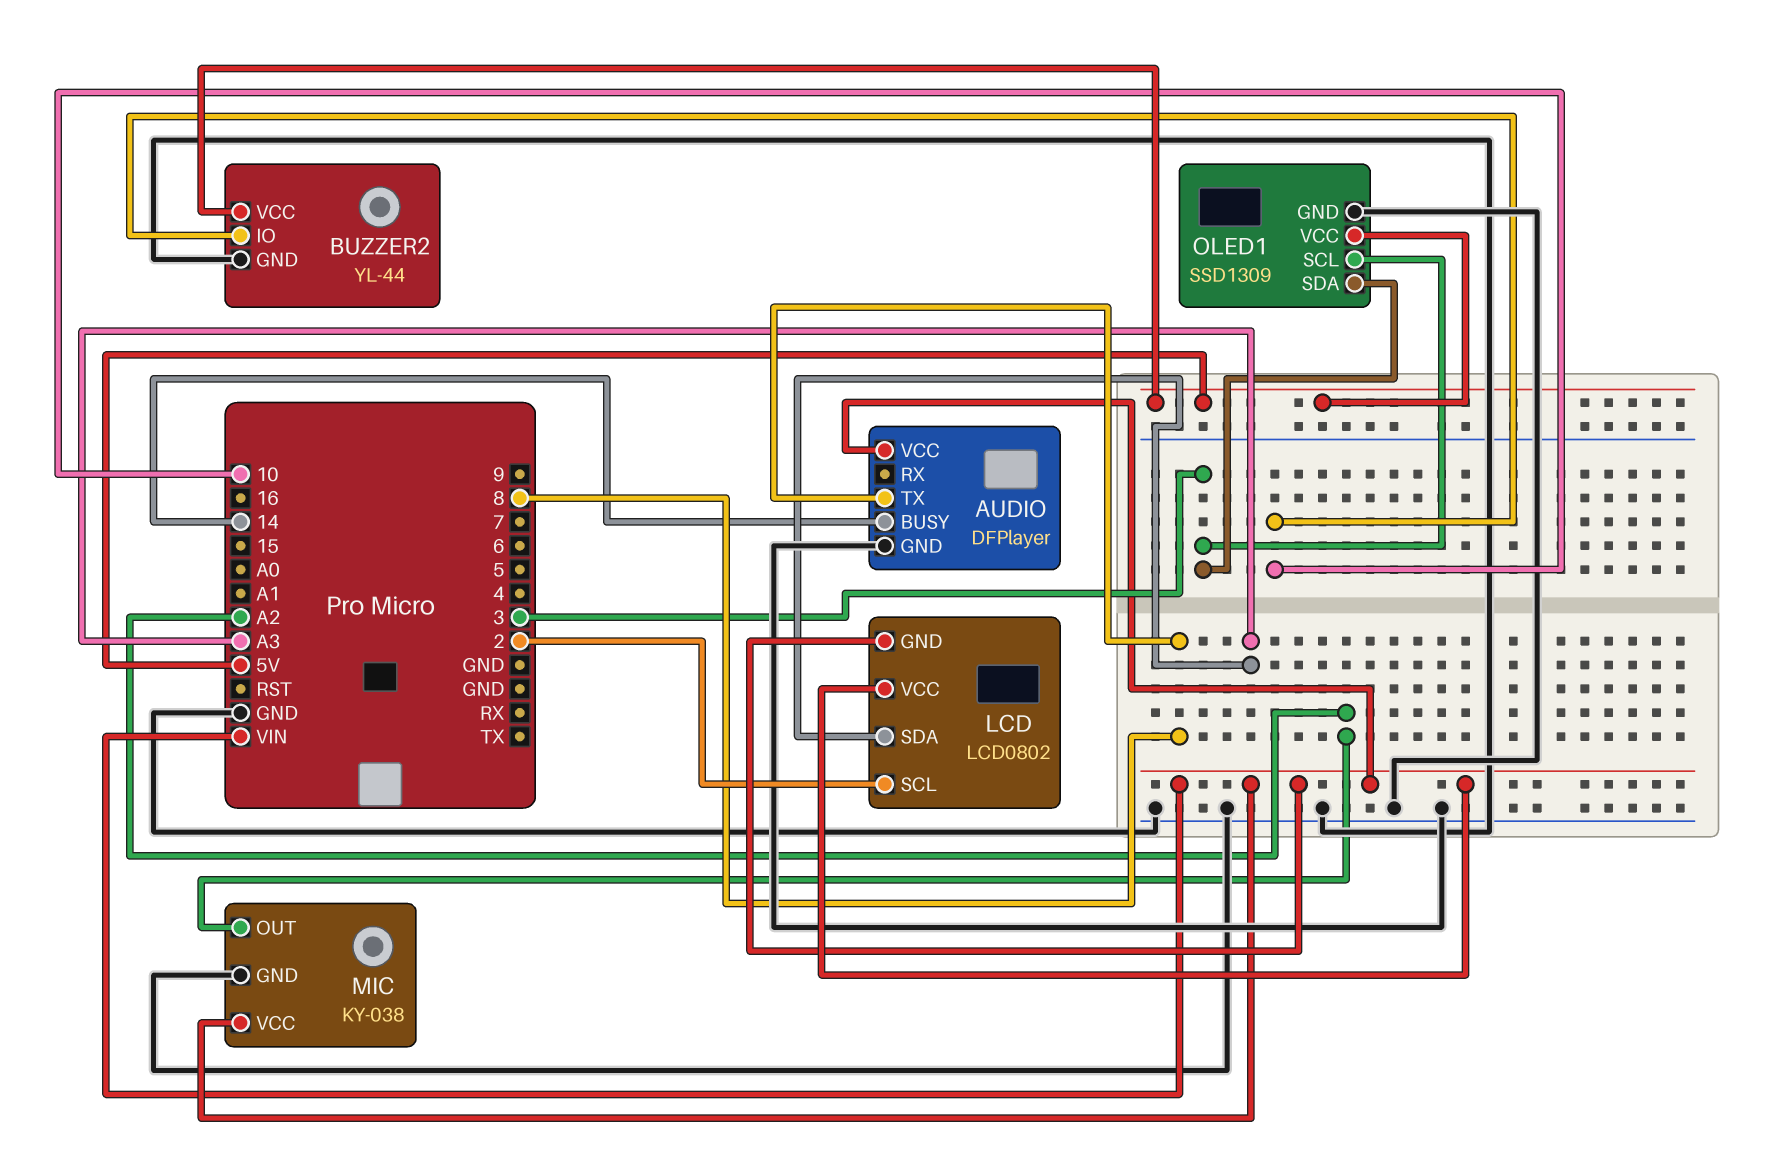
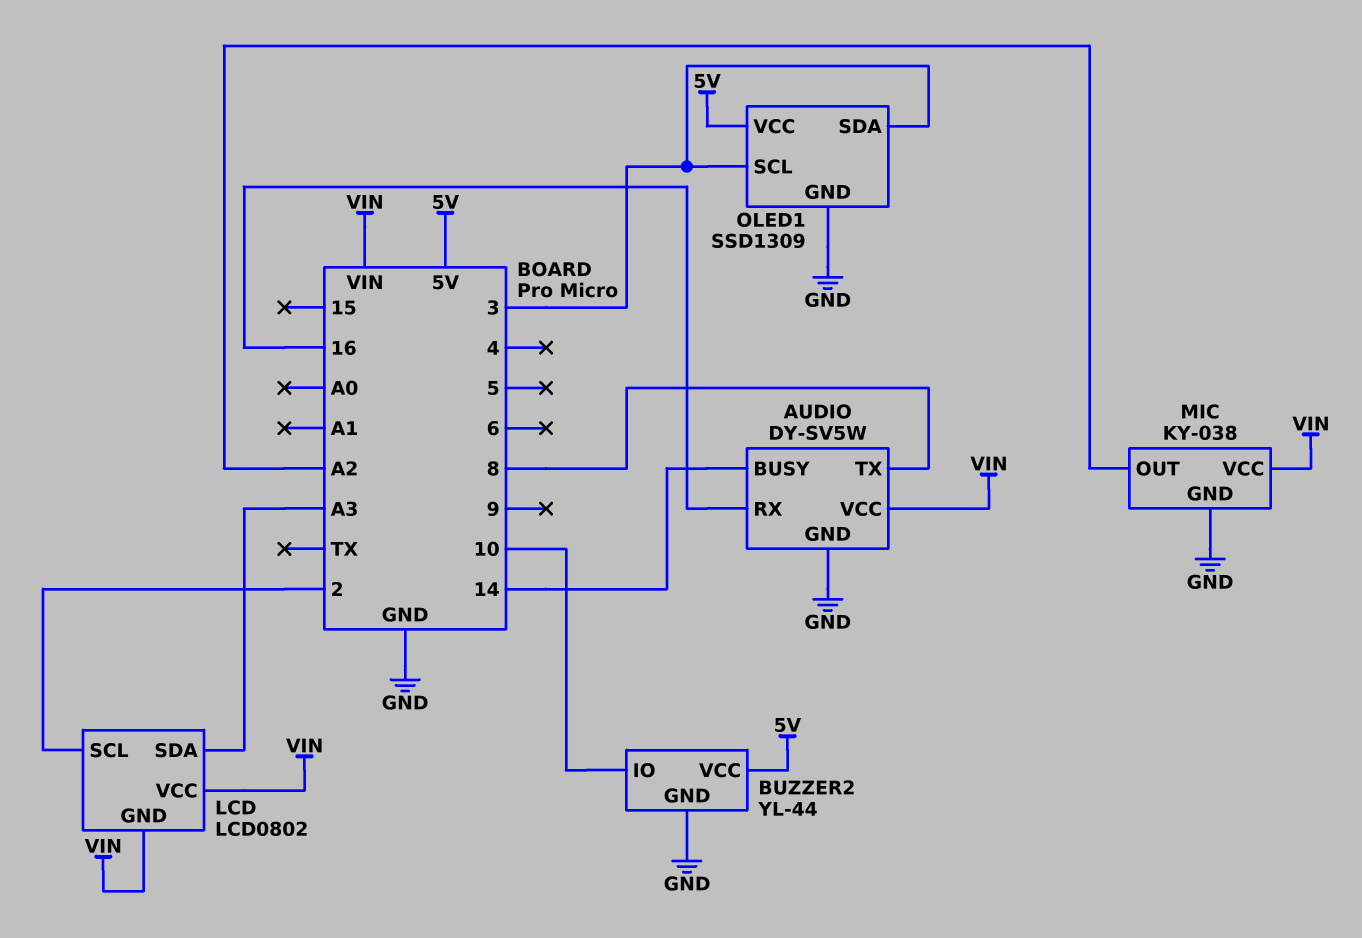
AUDIO: DFPlayer -> DY-SV5W
AUDIO pin RX: none -> 16

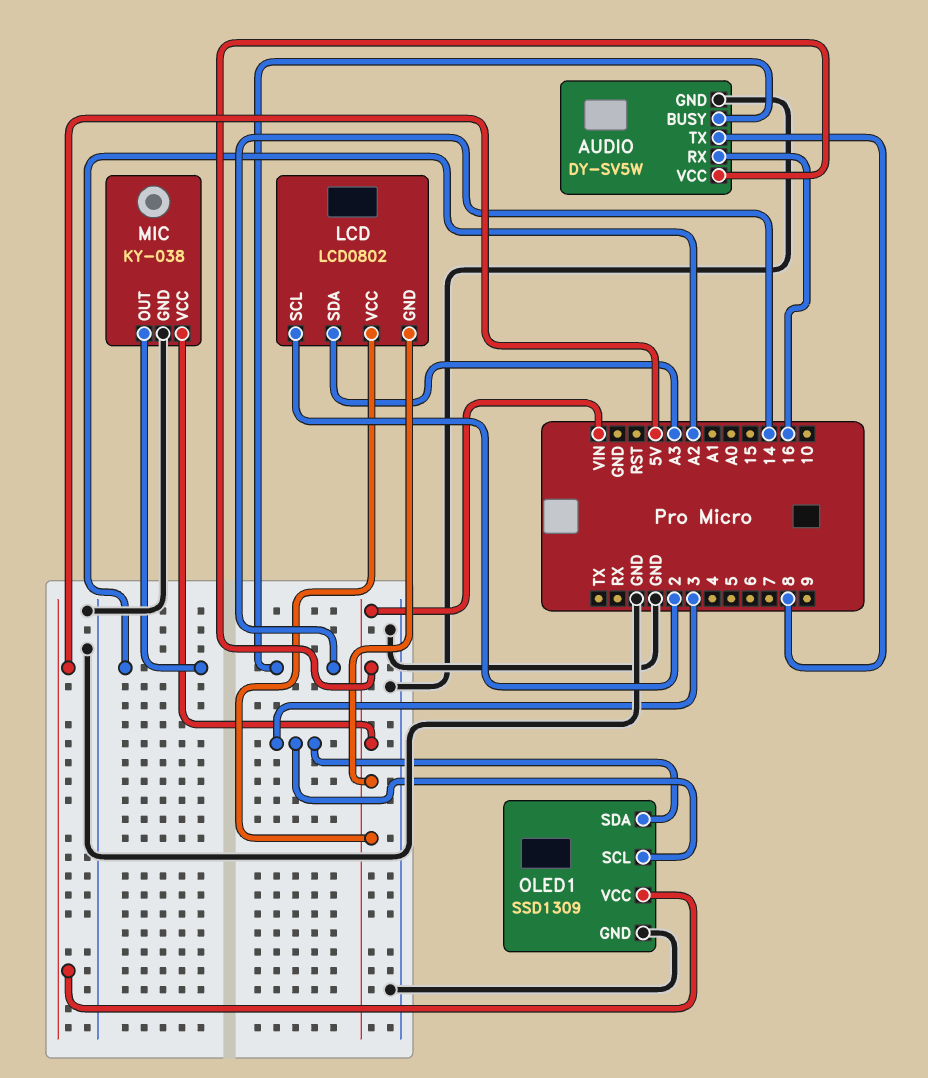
BUZZER2: YL-44 -> none
BUZZER2 pin GND: GND -> none
BUZZER2 pin IO: 10 -> none
BUZZER2 pin VCC: 5V -> none

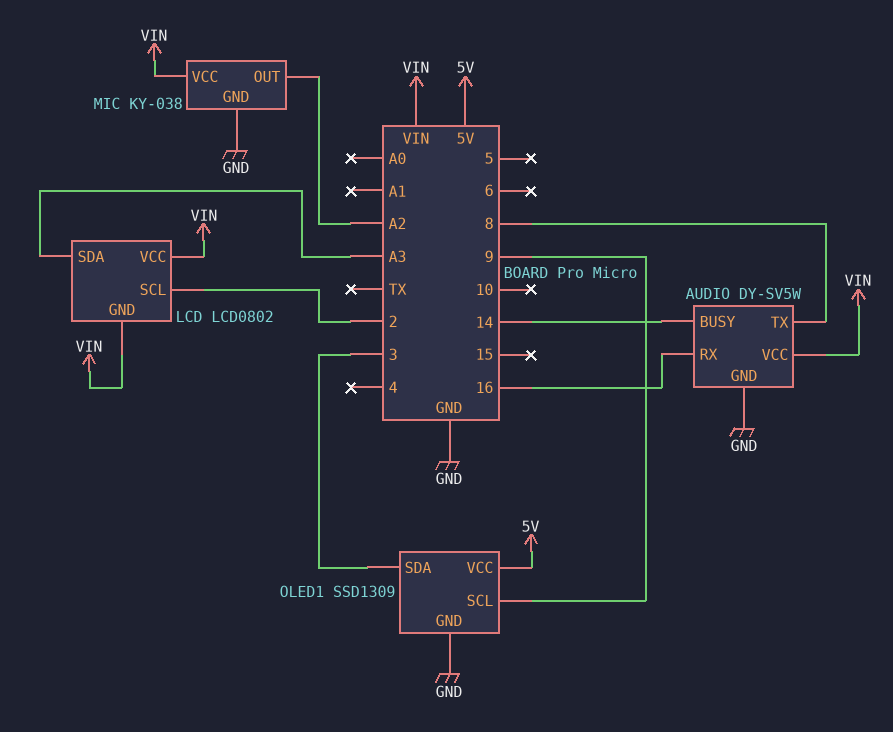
OLED1 pin SCL: 3 -> 9

